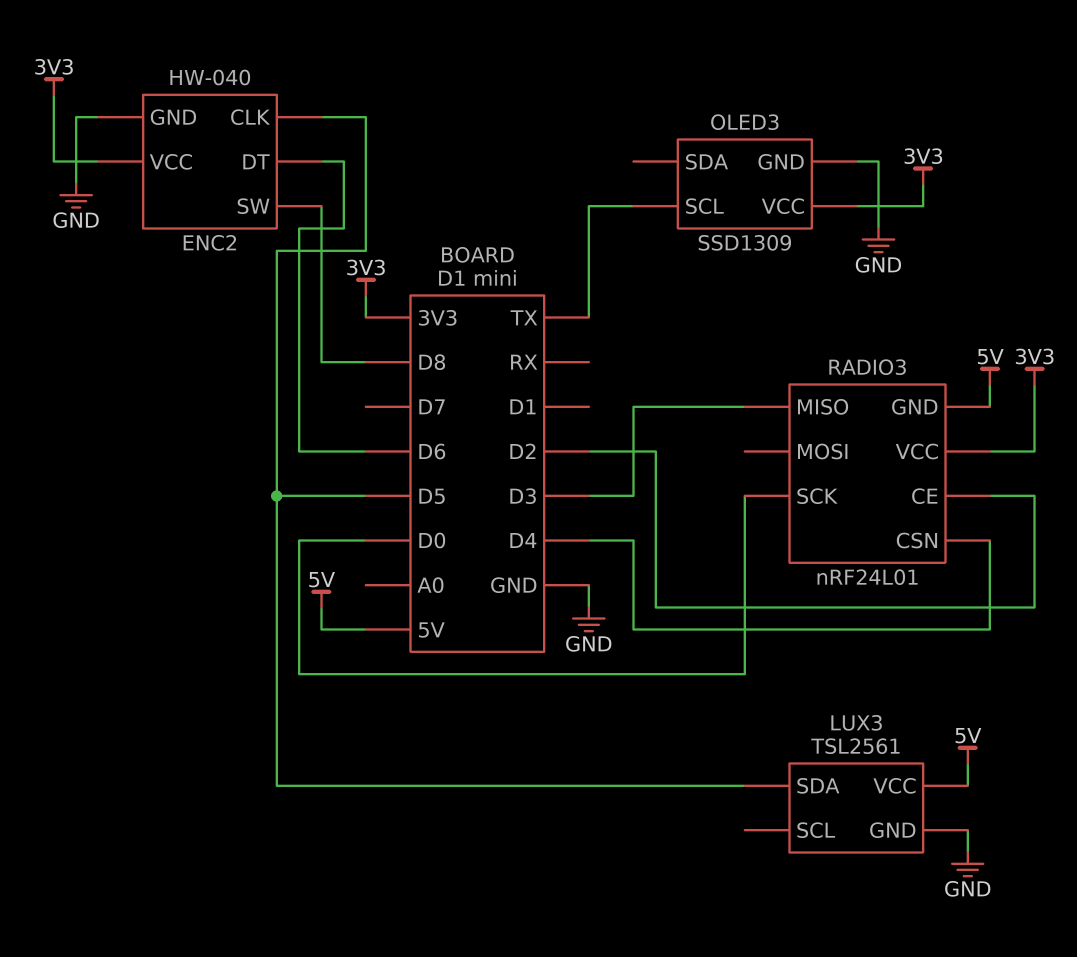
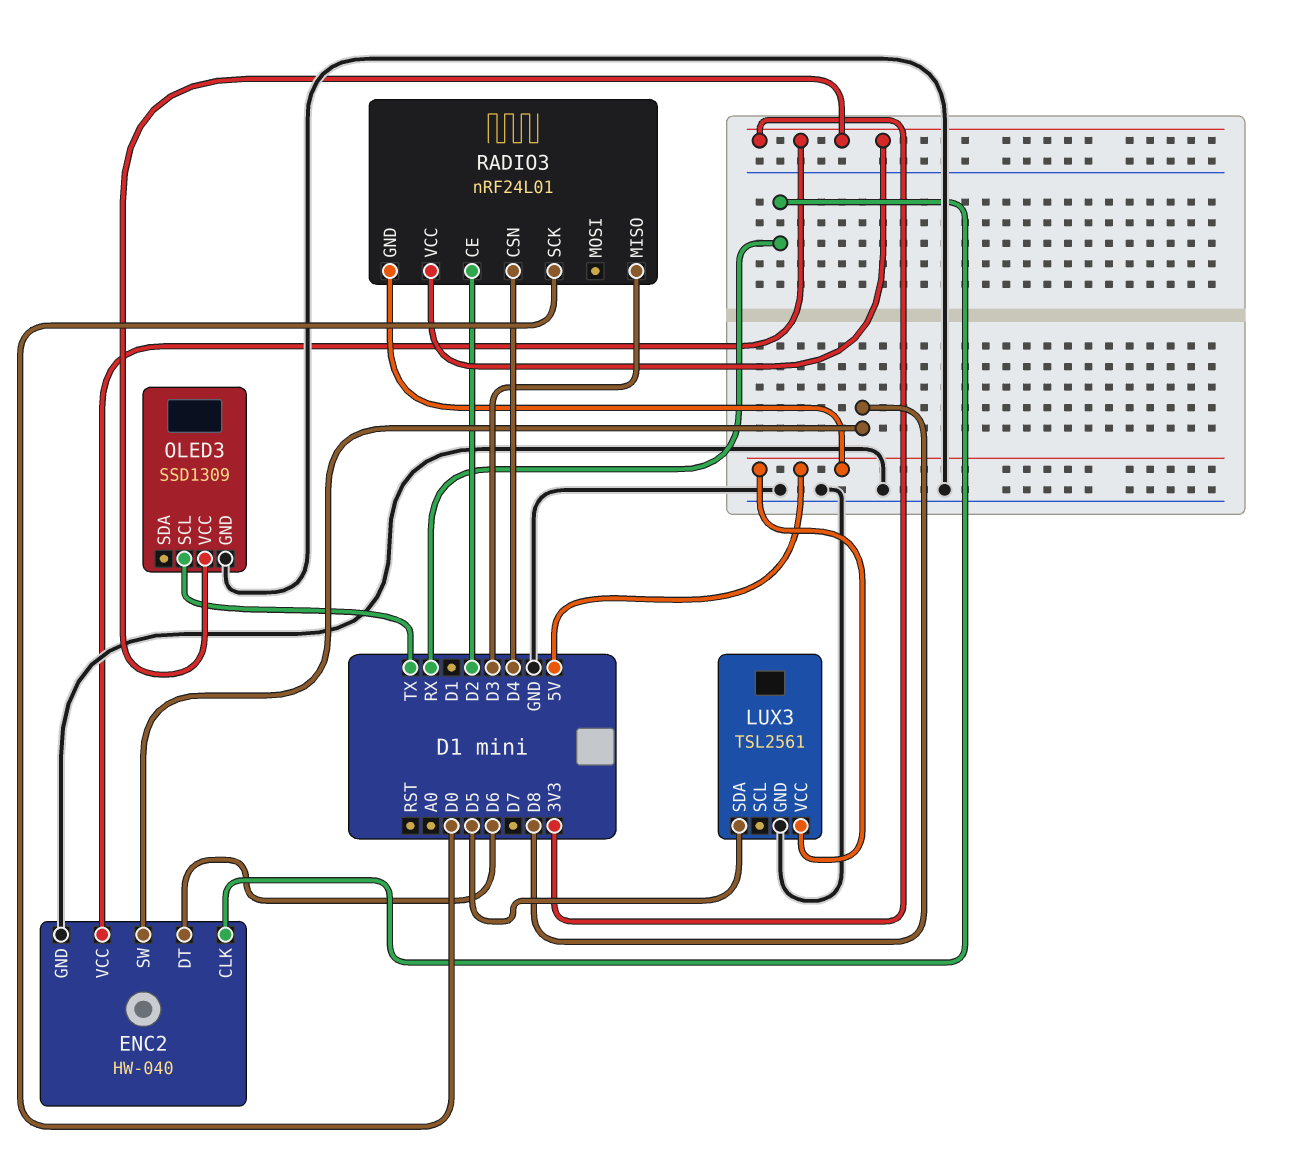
ENC2 pin CLK: D5 -> RX

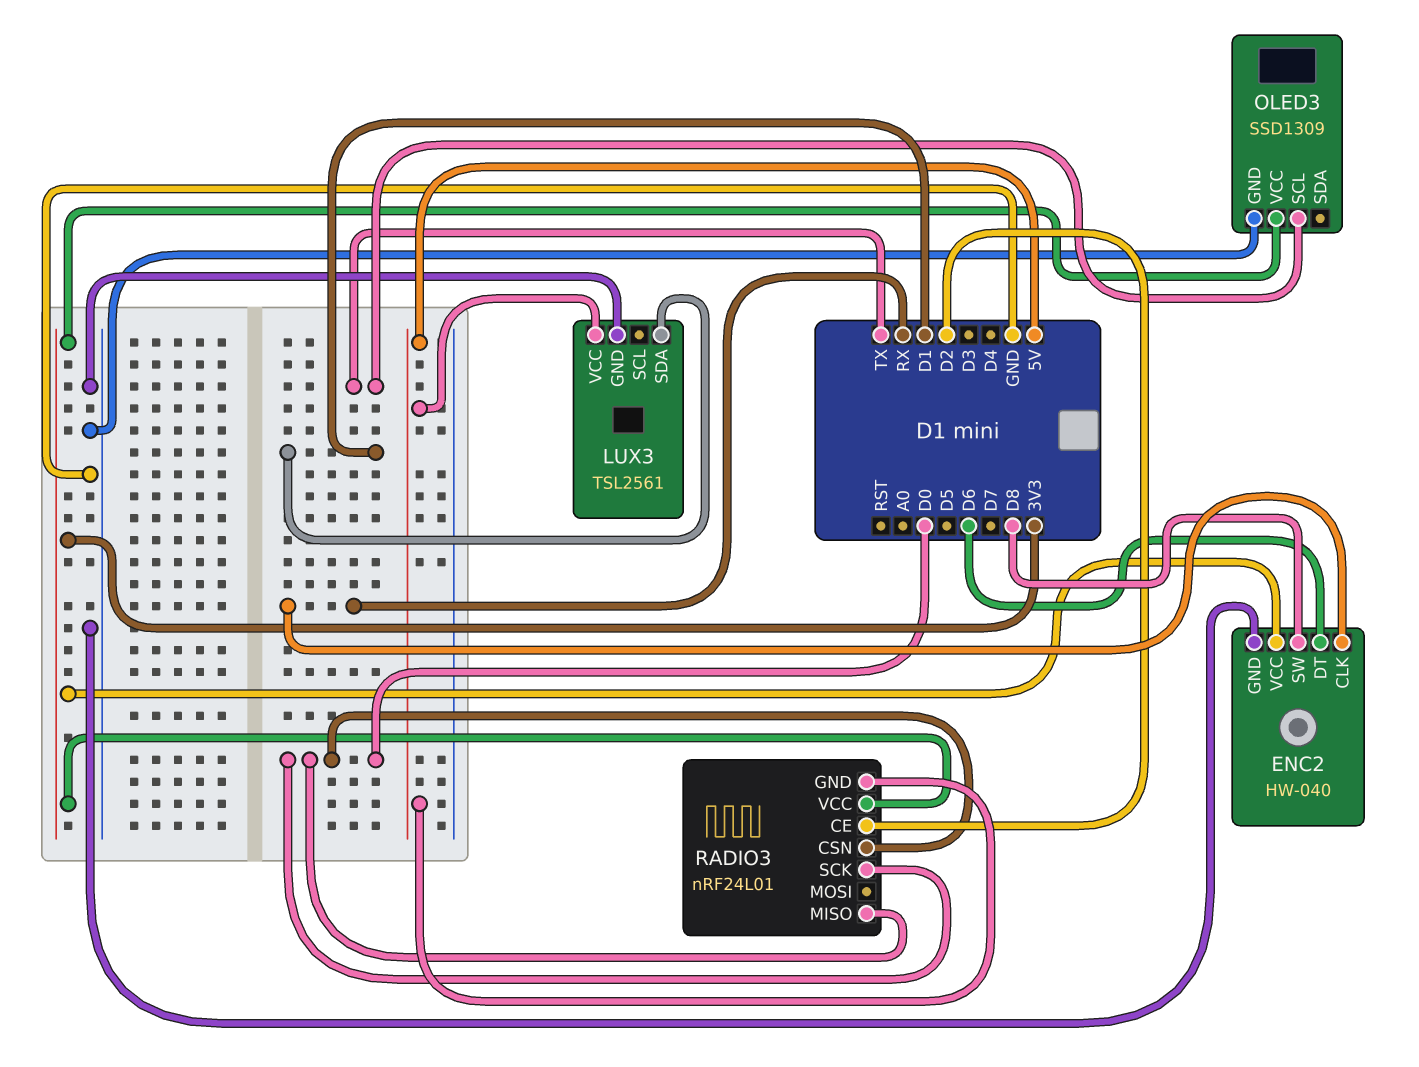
LUX3 pin SDA: D5 -> D1
RADIO3 pin CSN: D4 -> D0
RADIO3 pin MISO: D3 -> D0

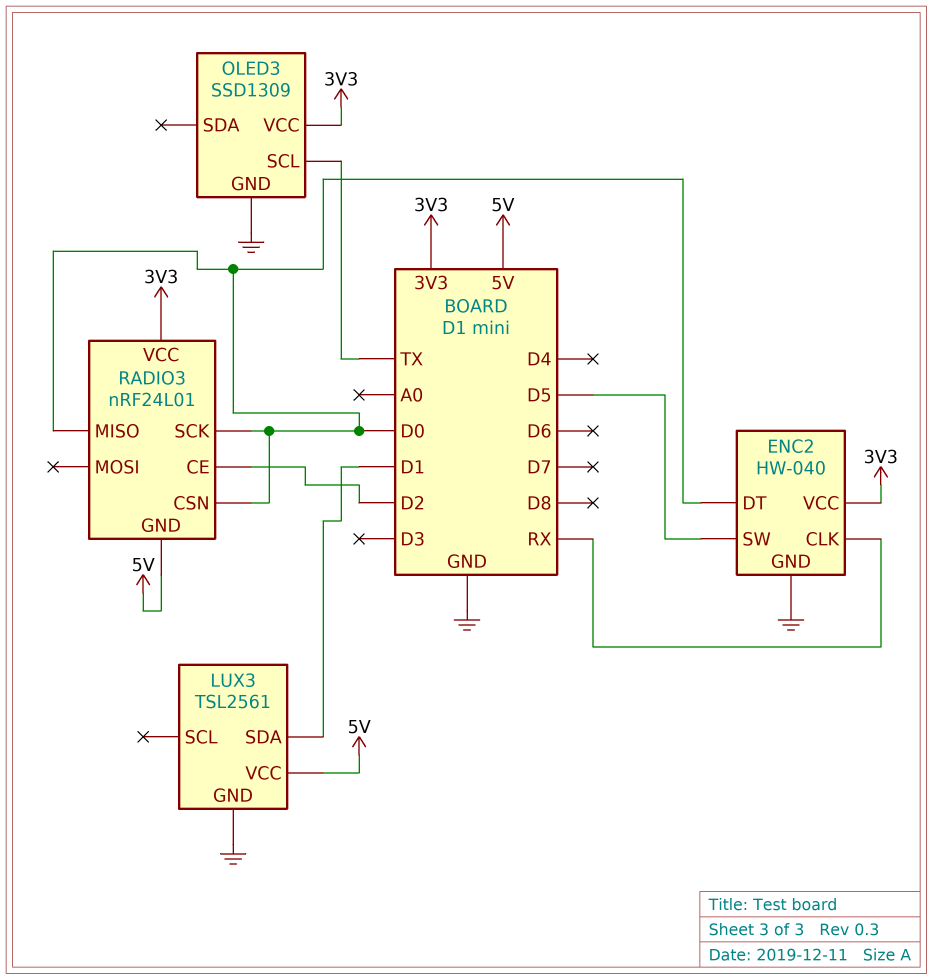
ENC2 pin DT: D6 -> D0
ENC2 pin SW: D8 -> D5

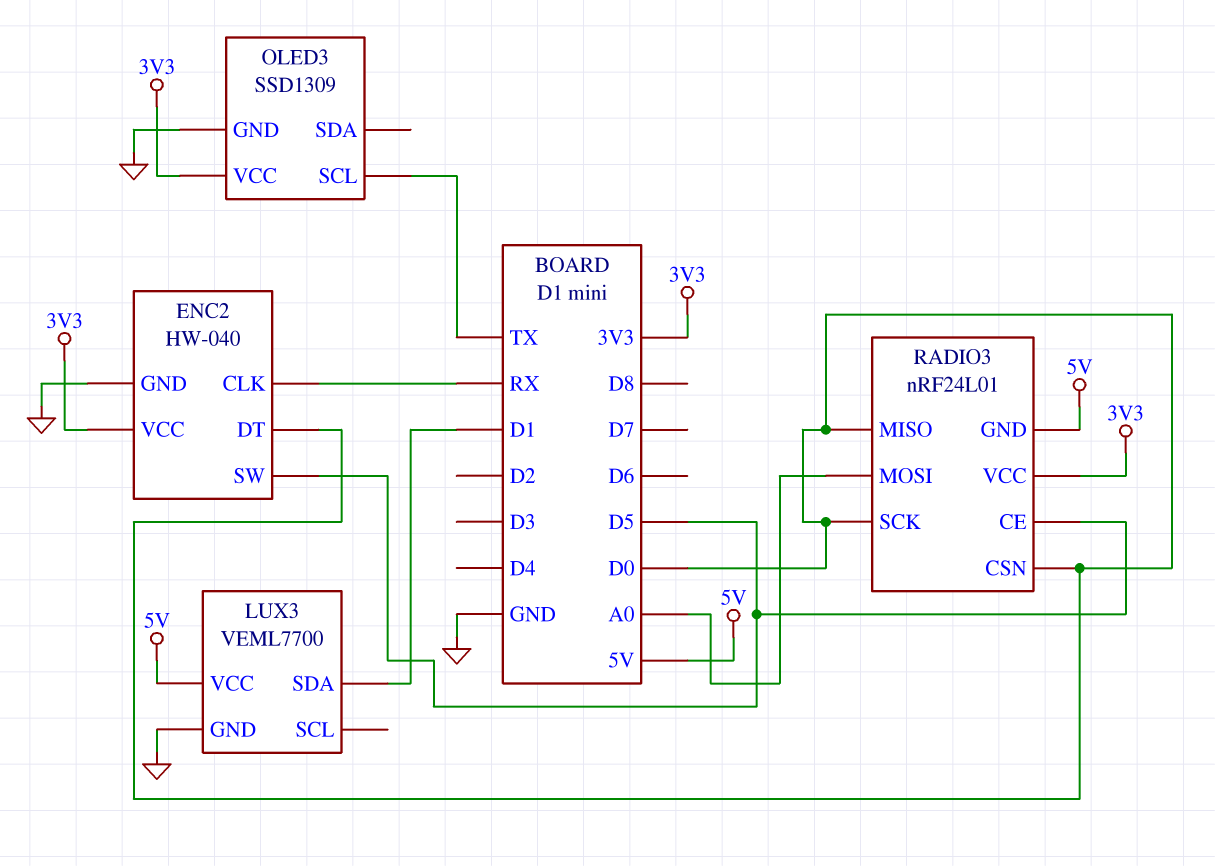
LUX3: TSL2561 -> VEML7700
RADIO3 pin CE: D2 -> D5
RADIO3 pin MOSI: none -> A0

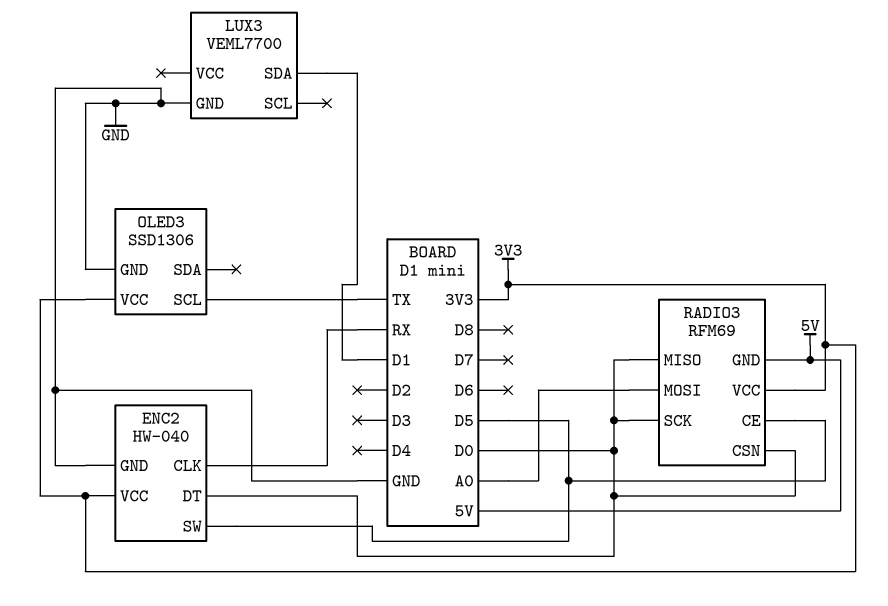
LUX3 pin VCC: 5V -> none
OLED3: SSD1309 -> SSD1306
RADIO3: nRF24L01 -> RFM69

